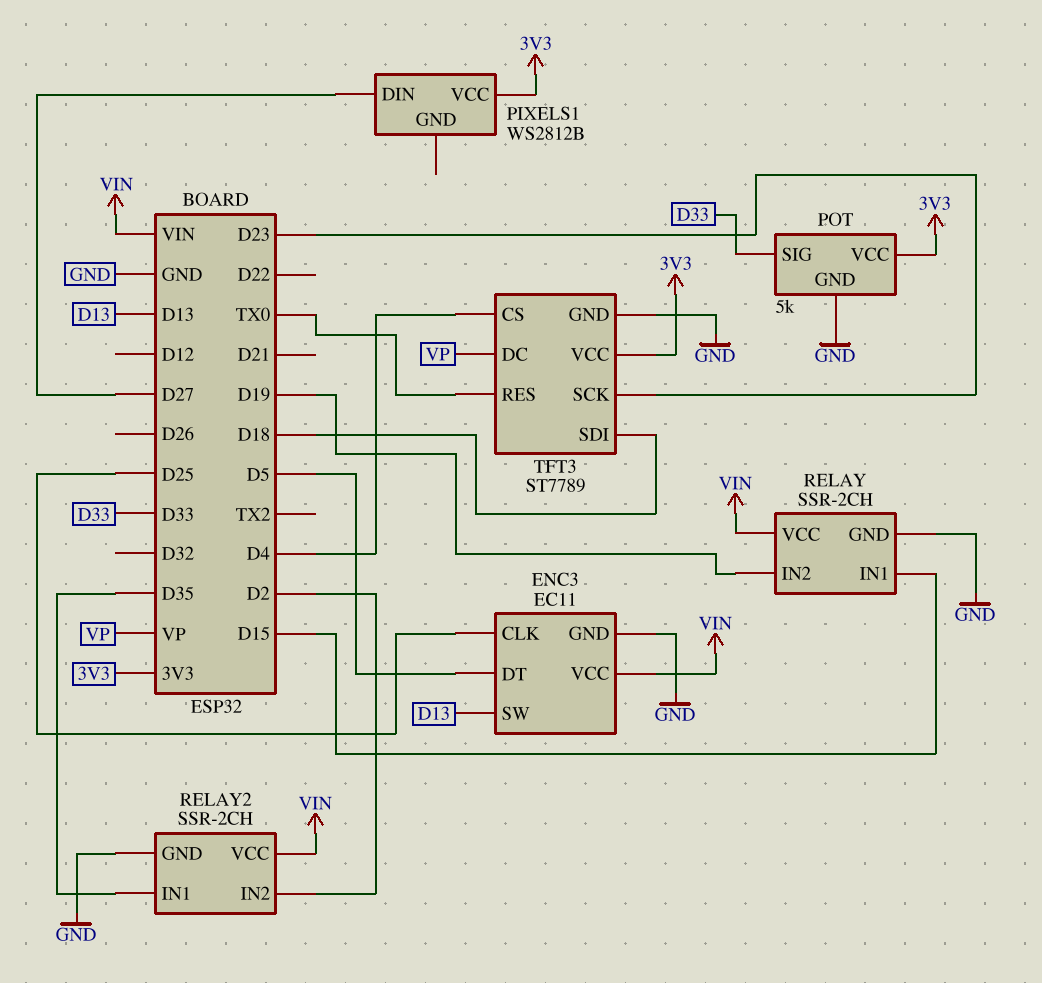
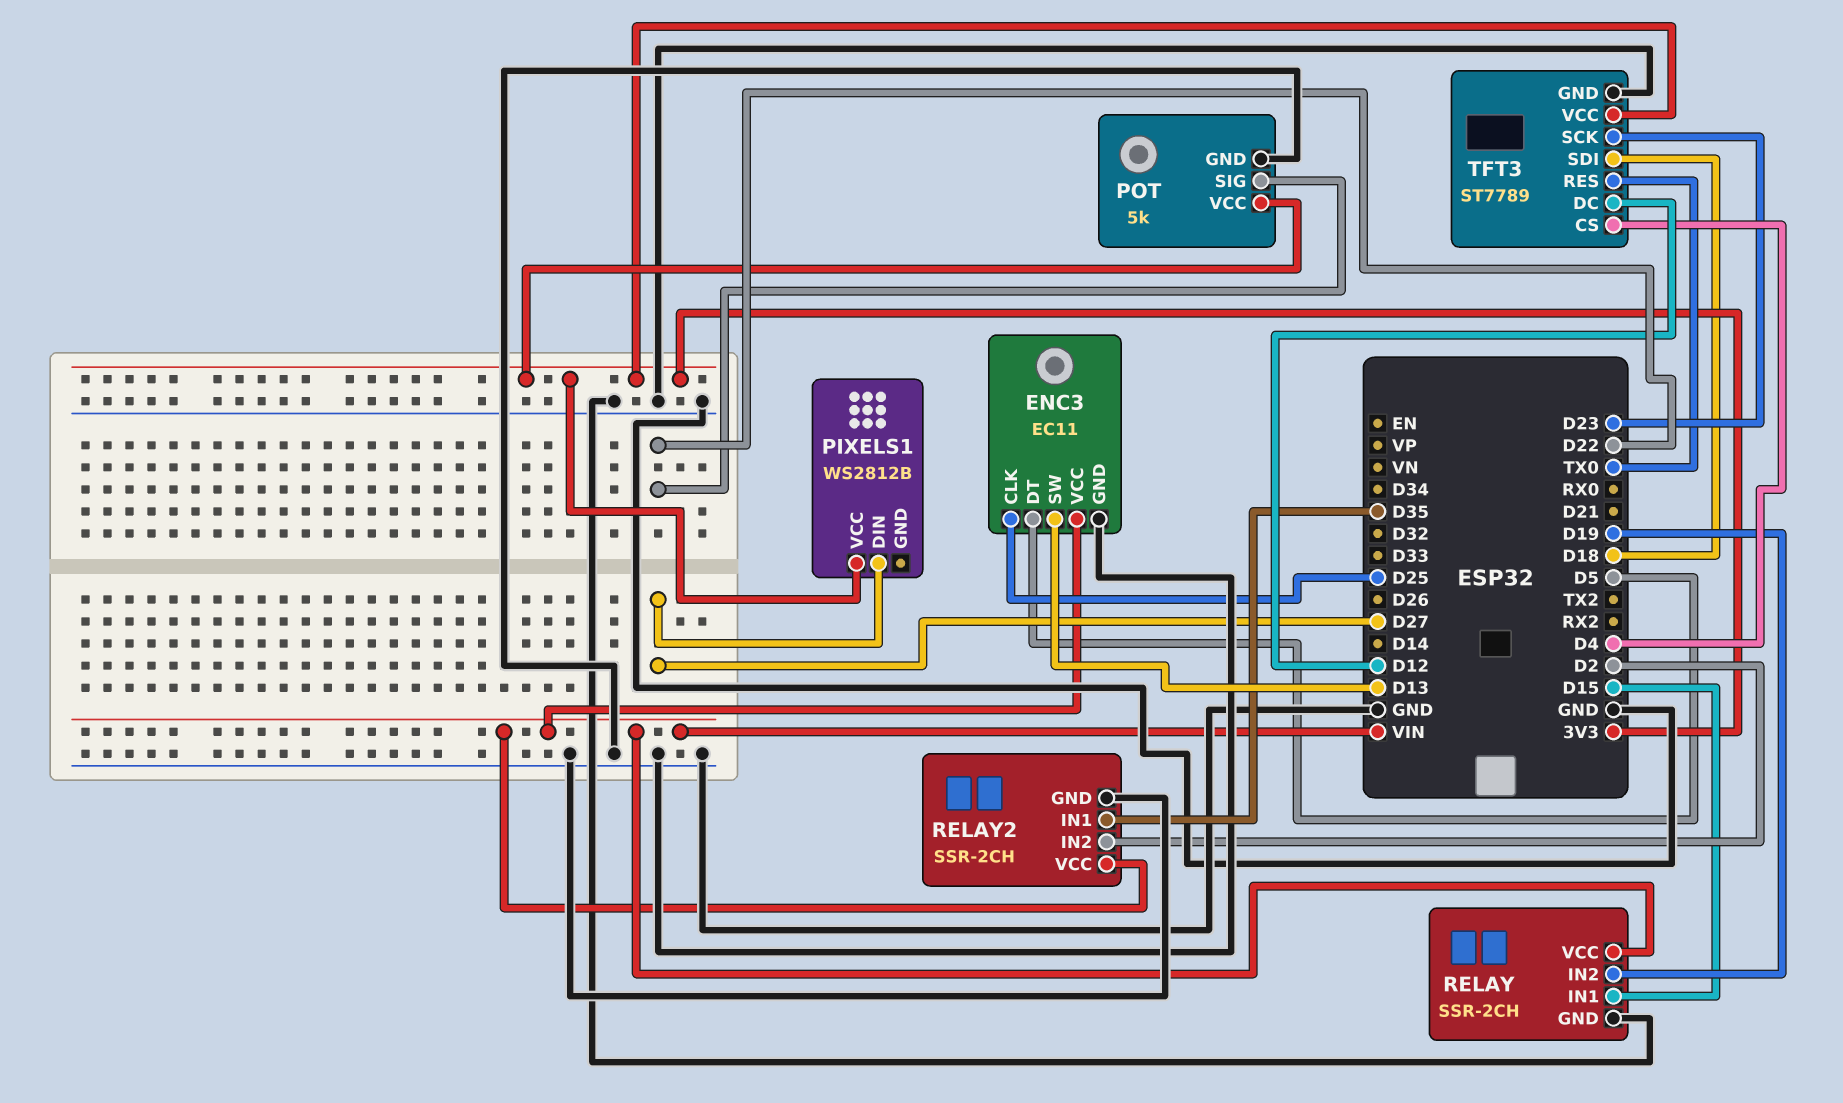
POT pin SIG: D33 -> D22
TFT3 pin DC: VP -> D12

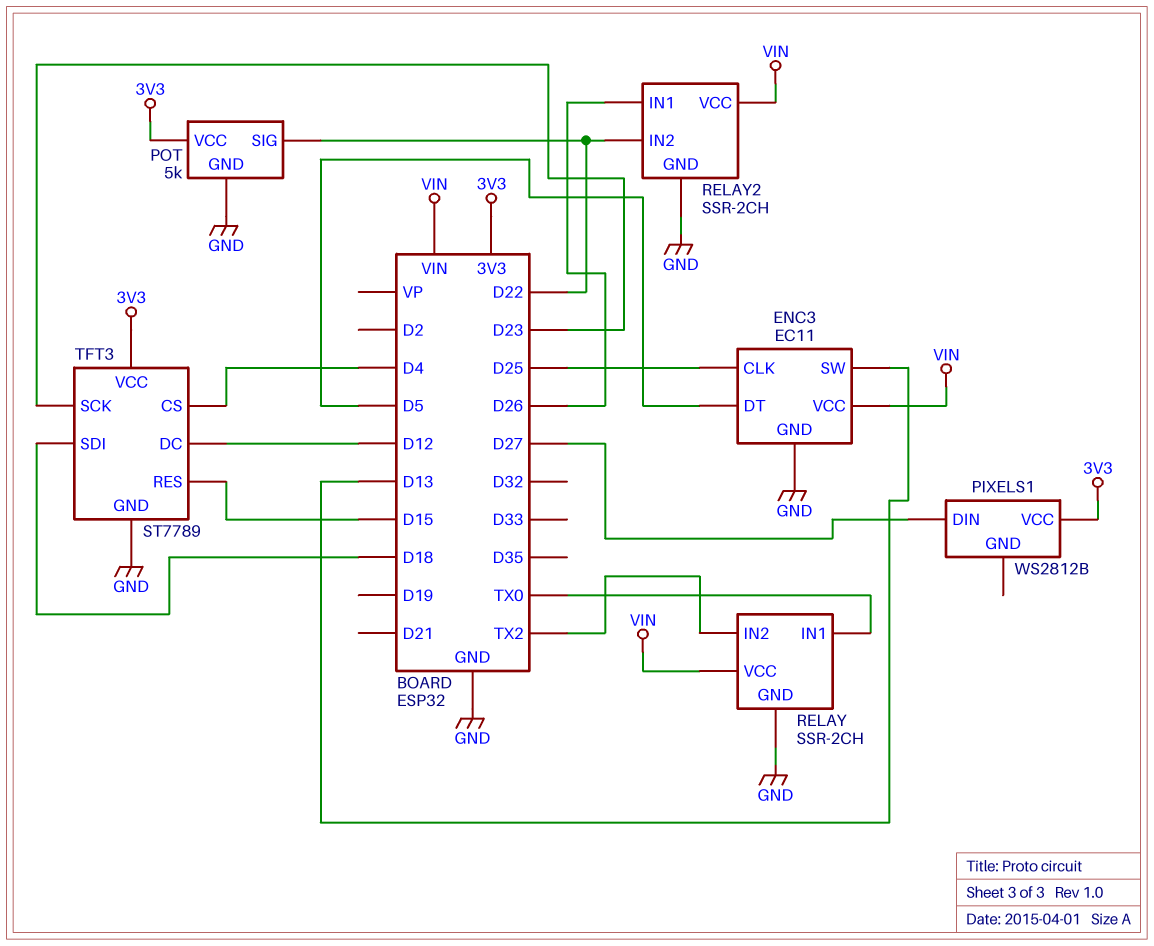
RELAY pin IN1: D15 -> TX0
RELAY pin IN2: D19 -> TX2
RELAY2 pin IN1: D35 -> D26
RELAY2 pin IN2: D2 -> D22
TFT3 pin RES: TX0 -> D15

